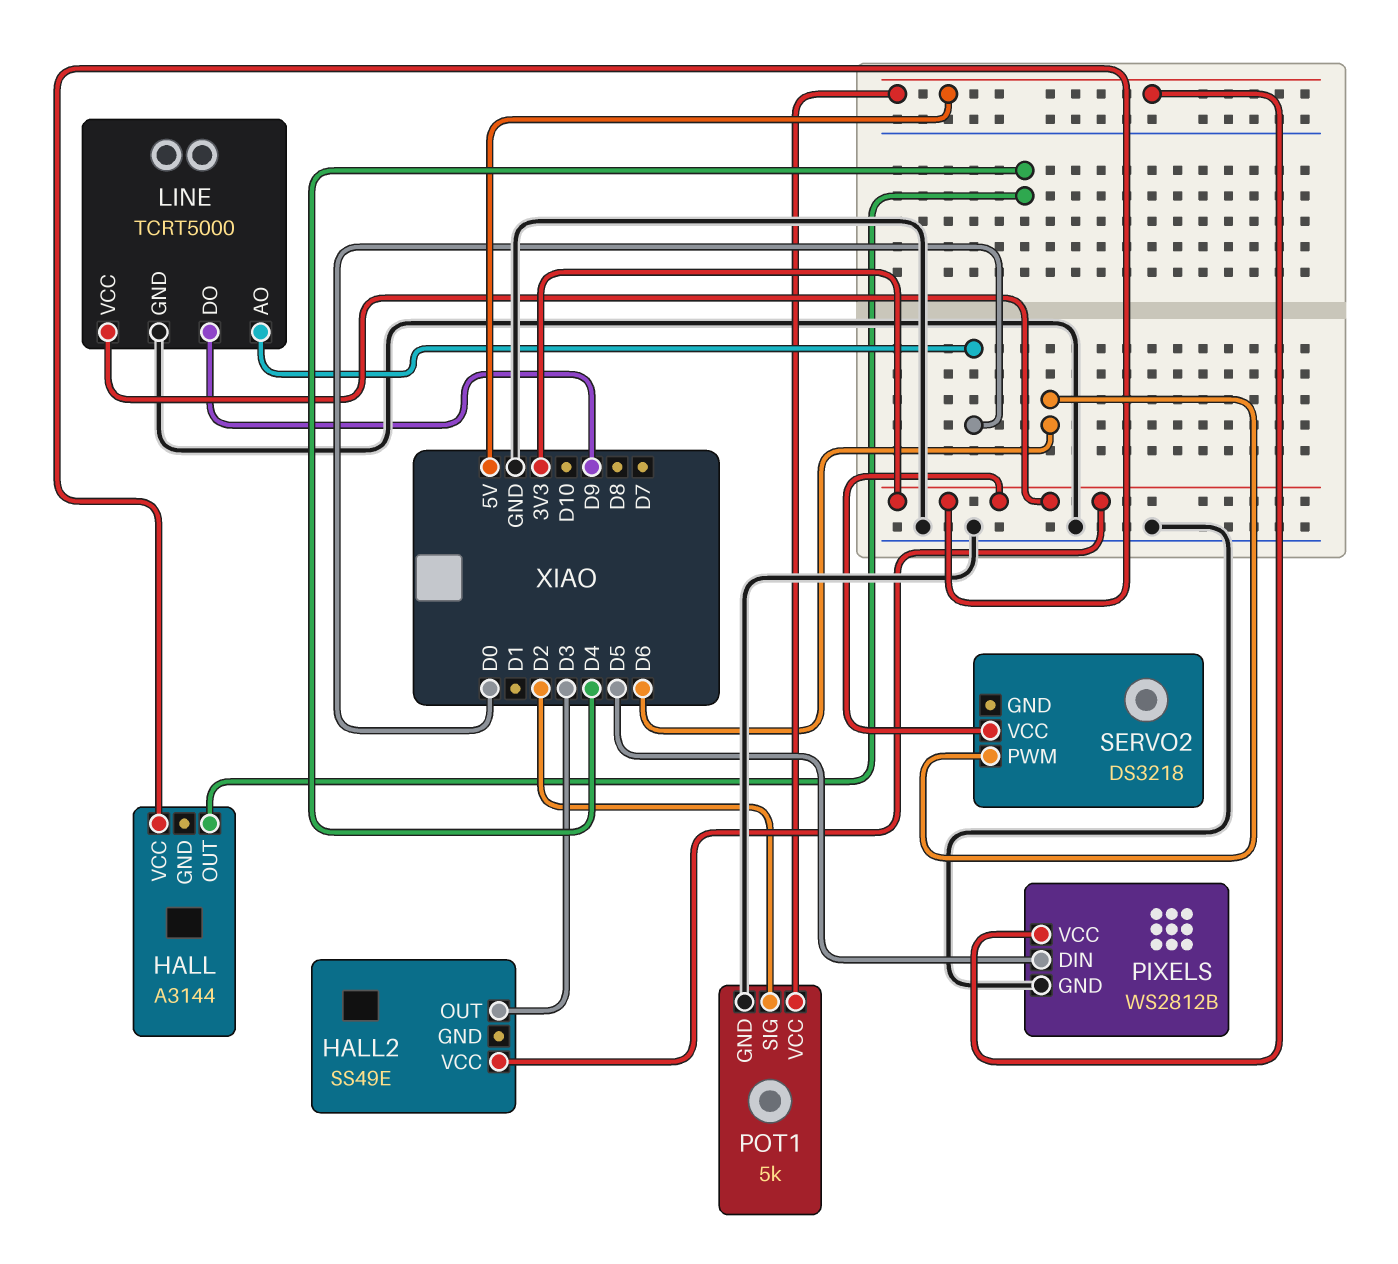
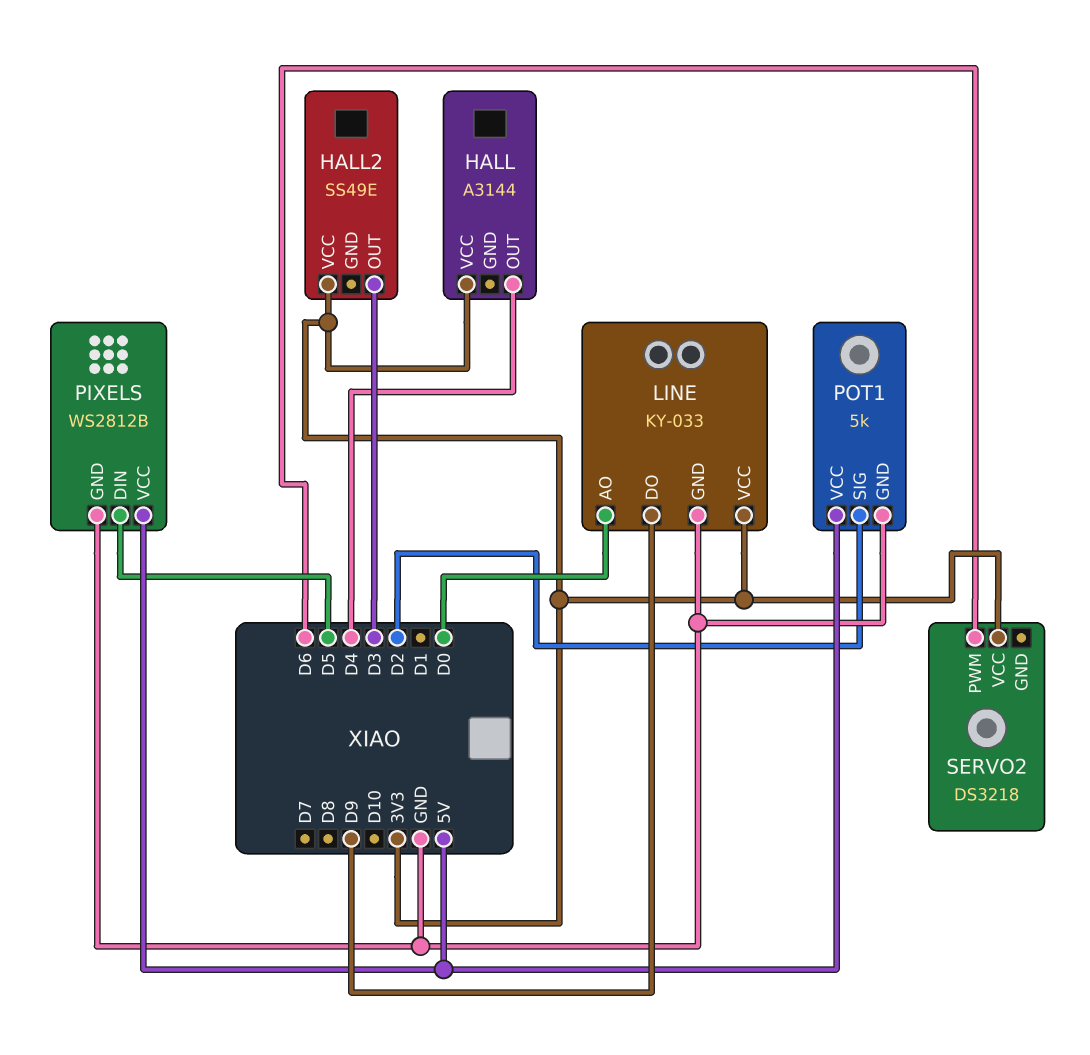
LINE: TCRT5000 -> KY-033

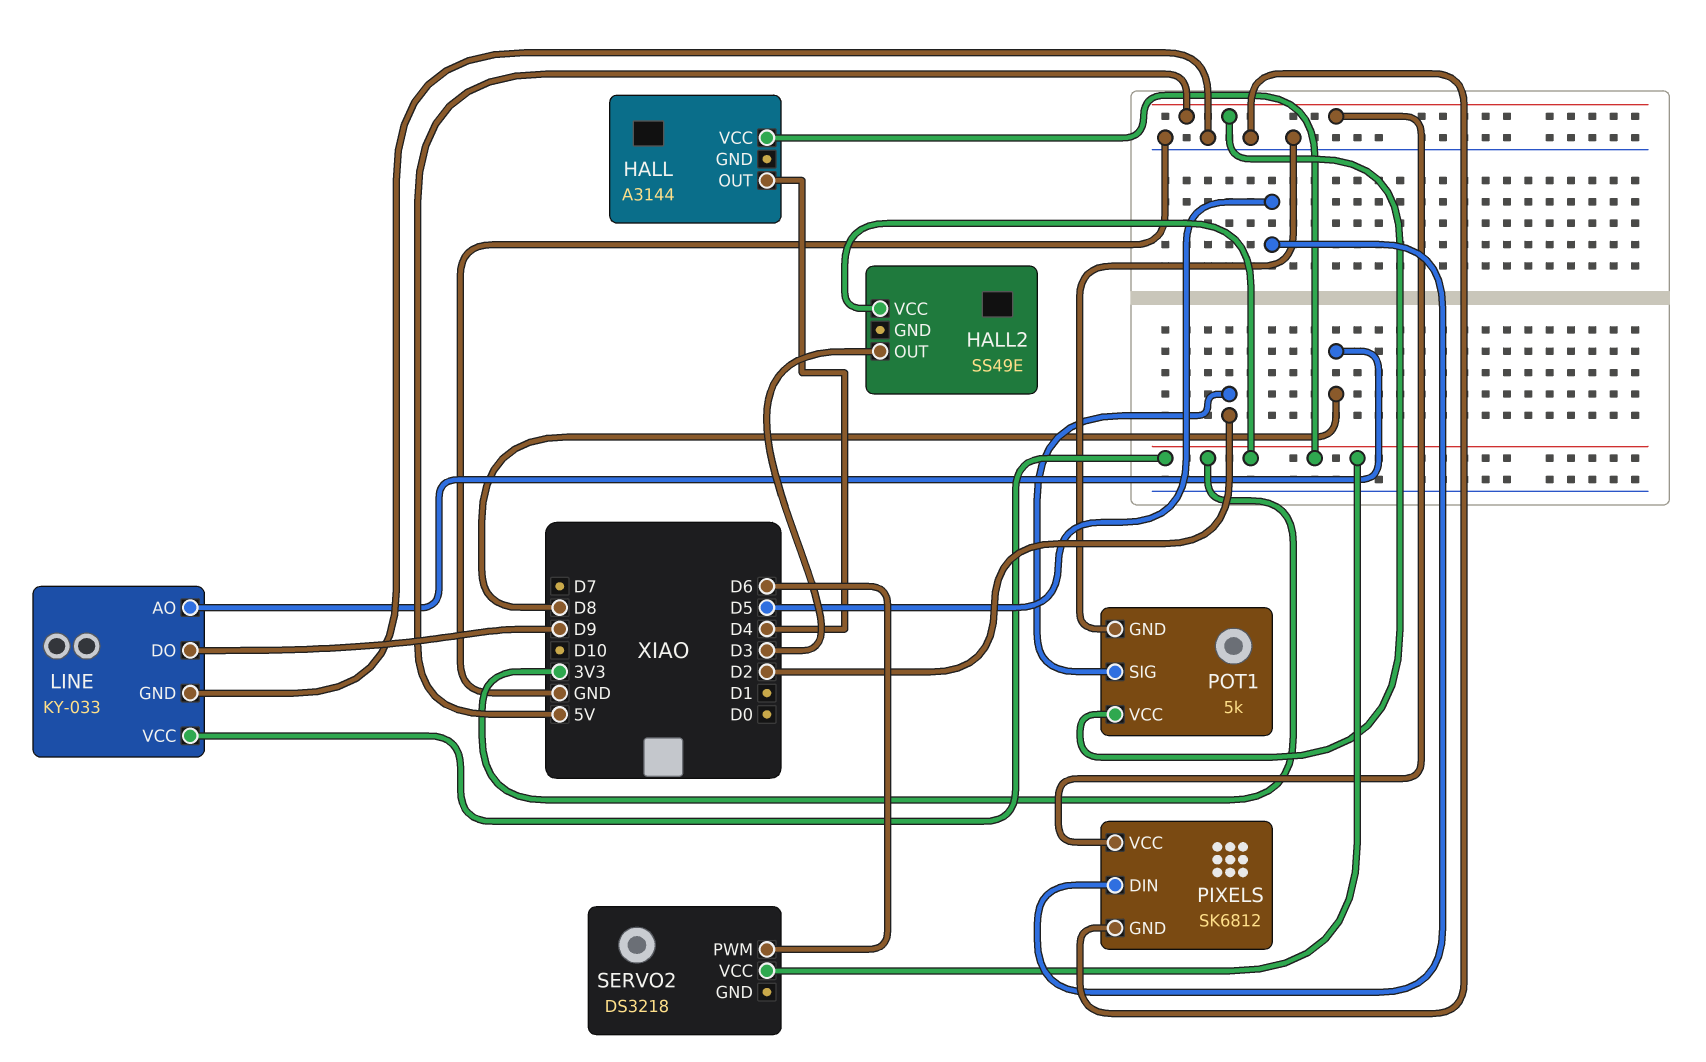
LINE pin AO: D0 -> D8
PIXELS: WS2812B -> SK6812

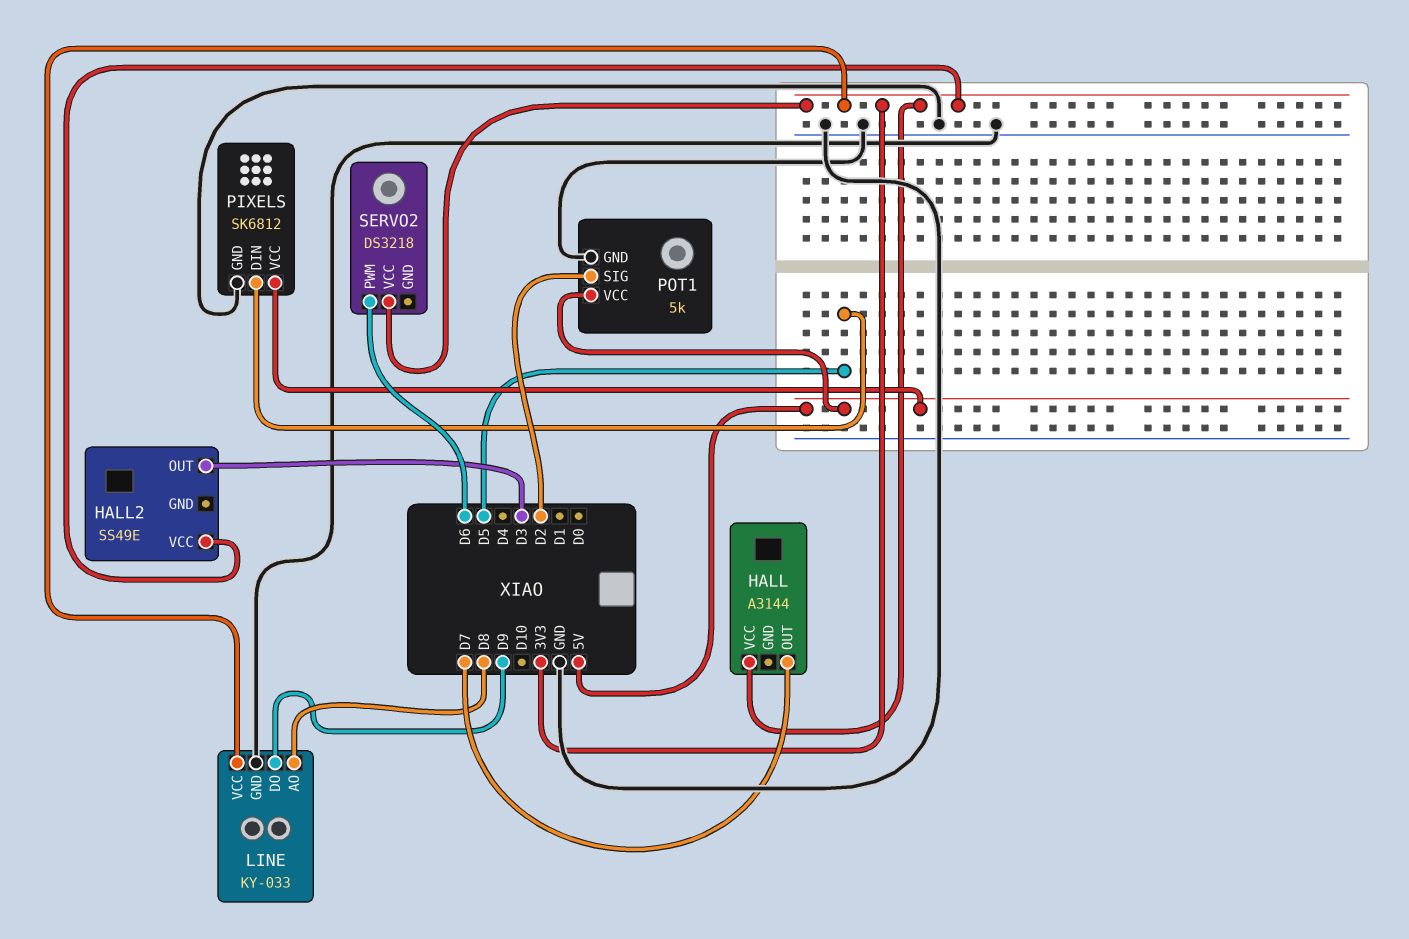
HALL pin OUT: D4 -> D7

